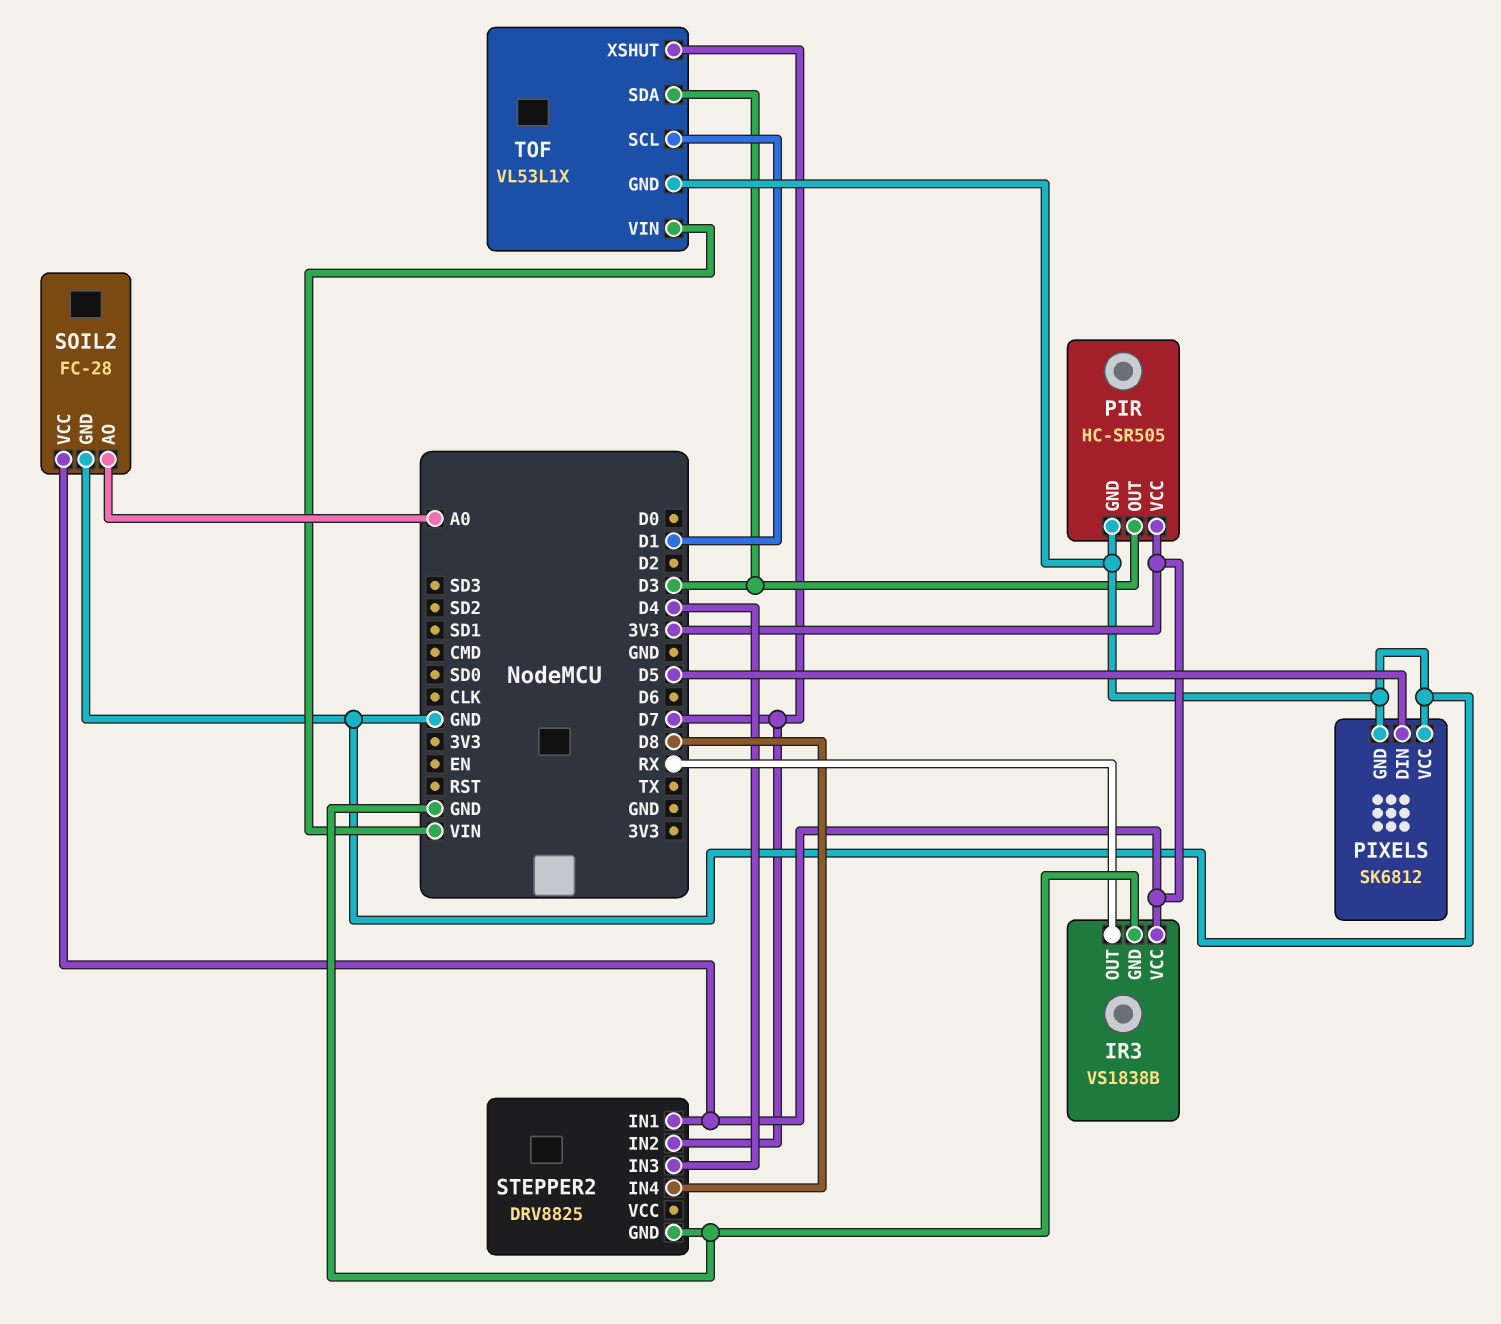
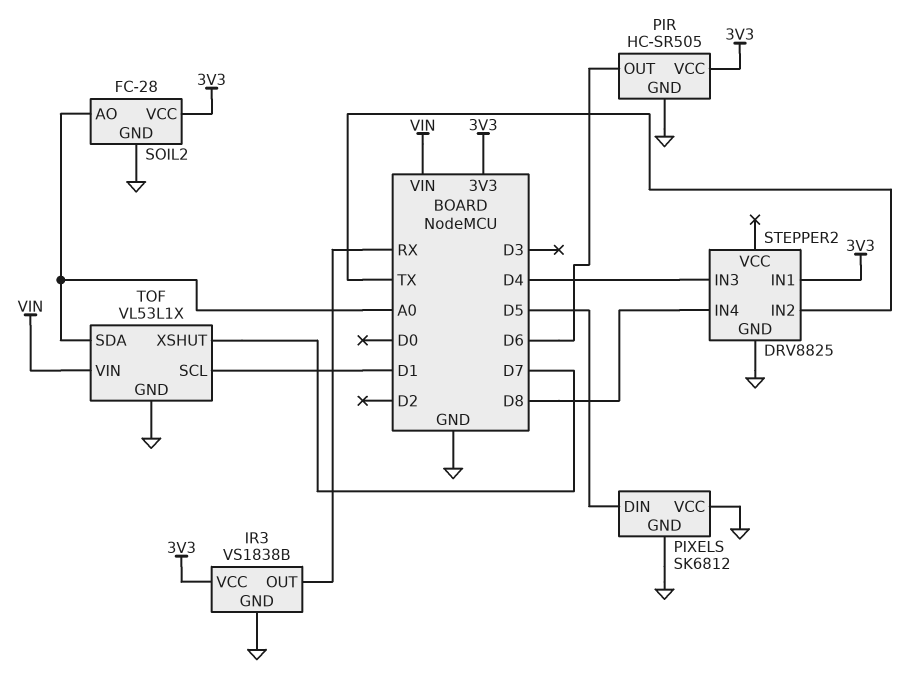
PIR pin OUT: D3 -> D6
STEPPER2 pin IN2: D7 -> TX
TOF pin SDA: D3 -> A0

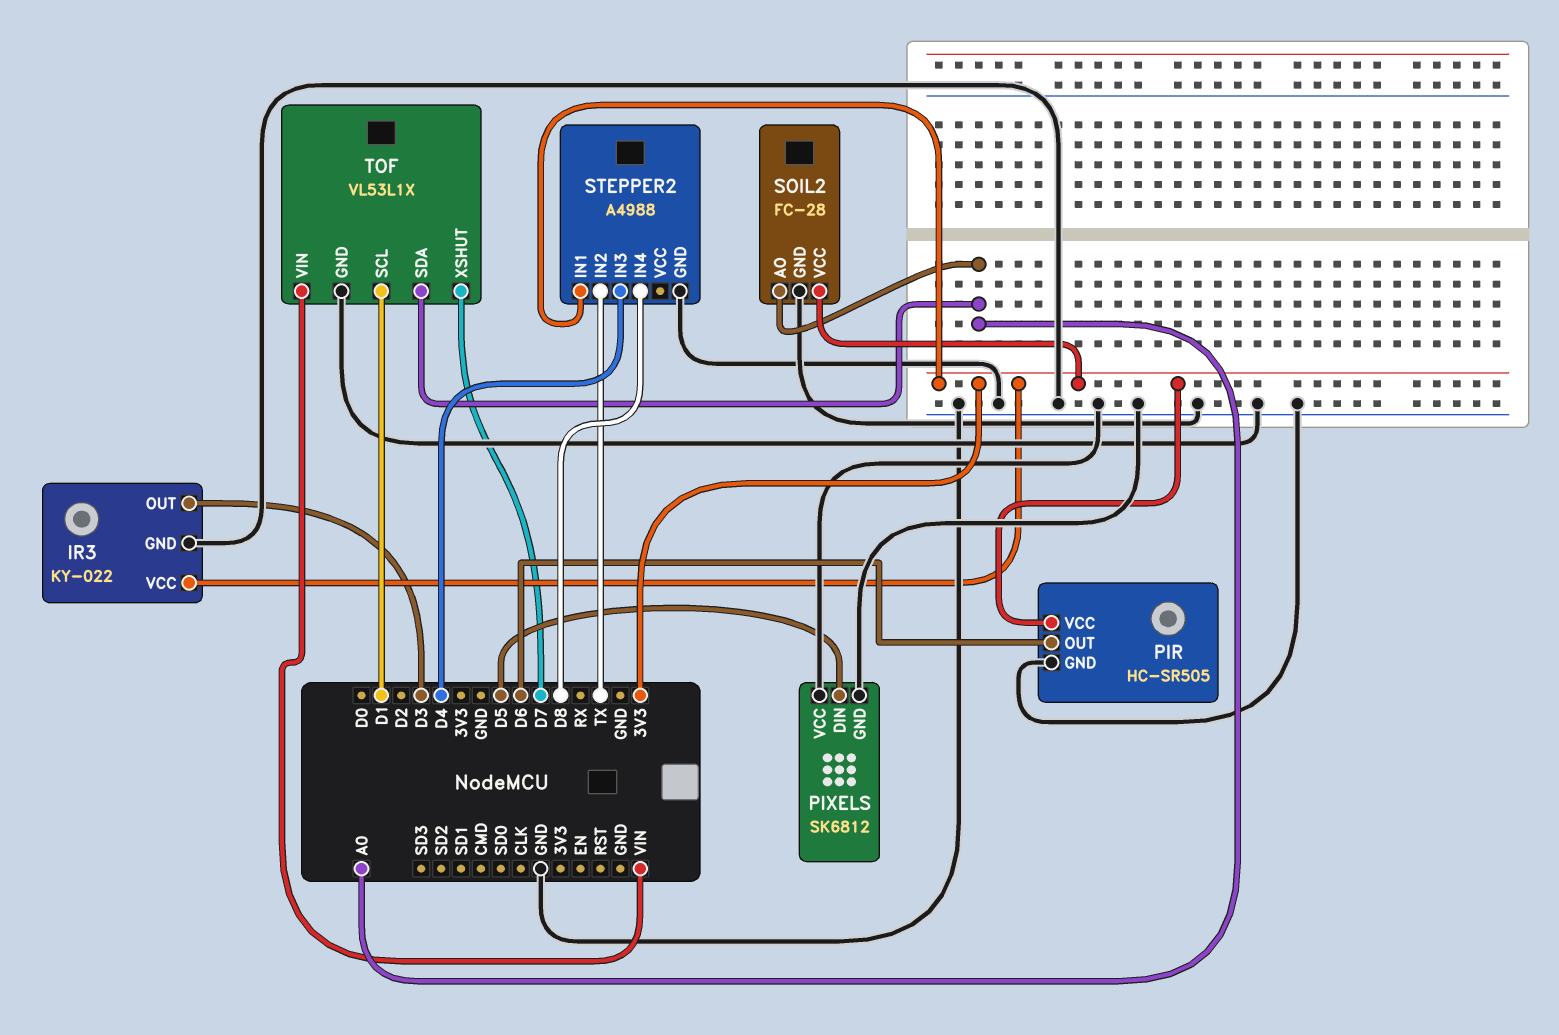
IR3: VS1838B -> KY-022
IR3 pin OUT: RX -> D3
STEPPER2: DRV8825 -> A4988

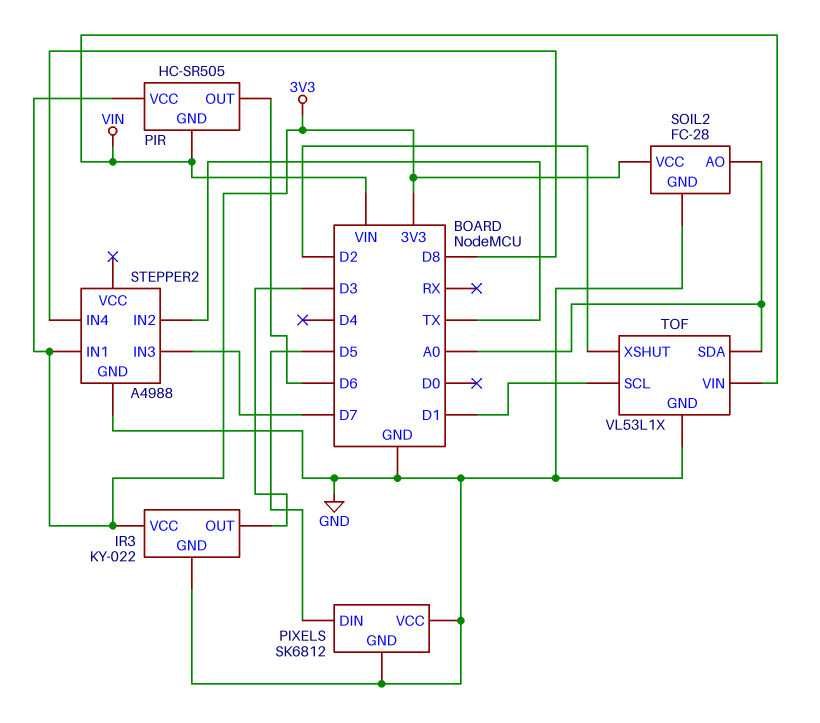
PIR pin GND: GND -> VIN
STEPPER2 pin IN3: D4 -> D7
TOF pin XSHUT: D7 -> D2

